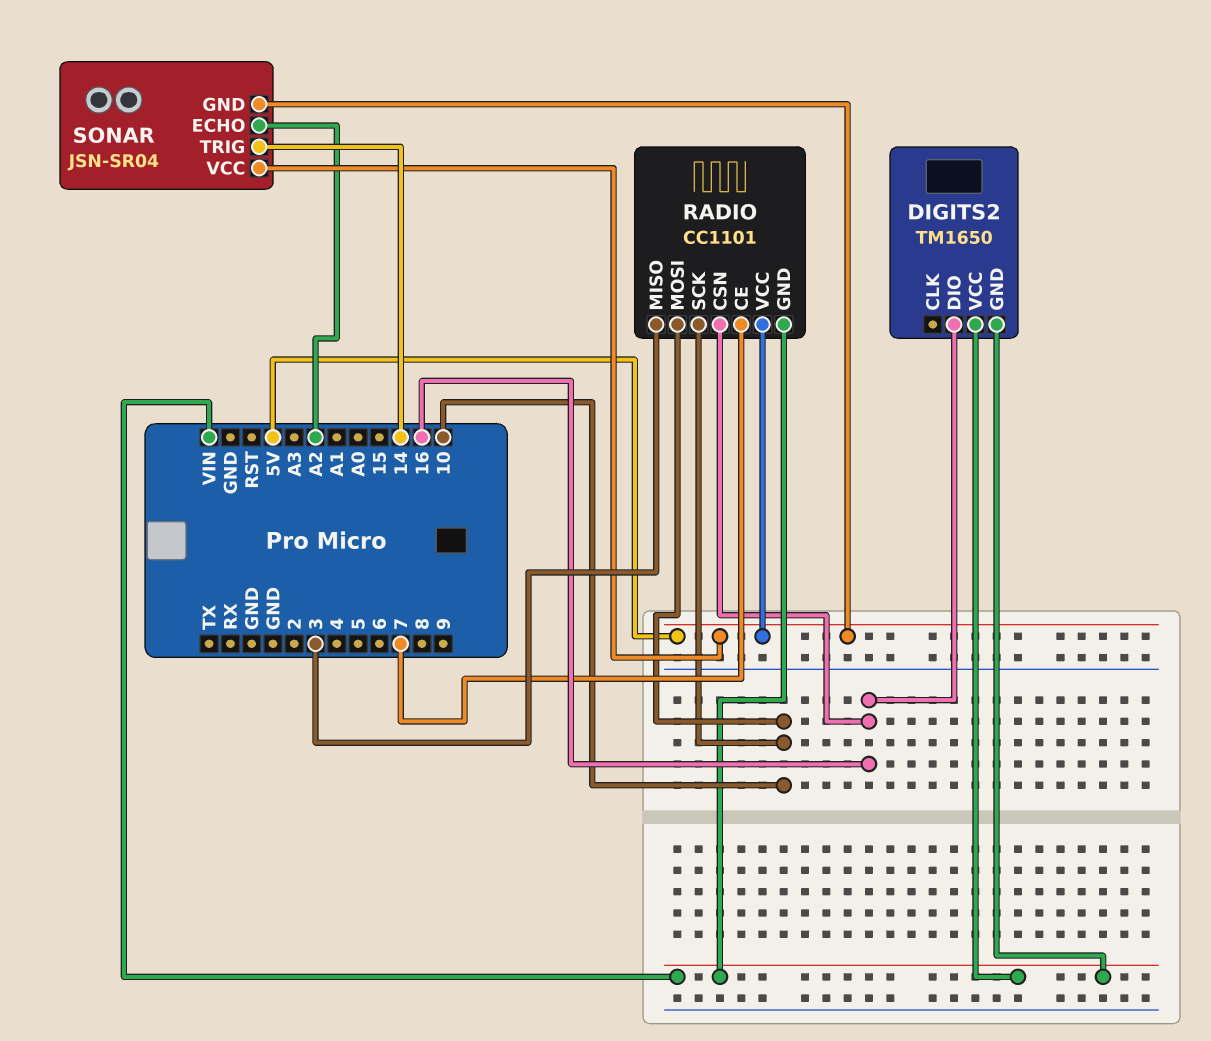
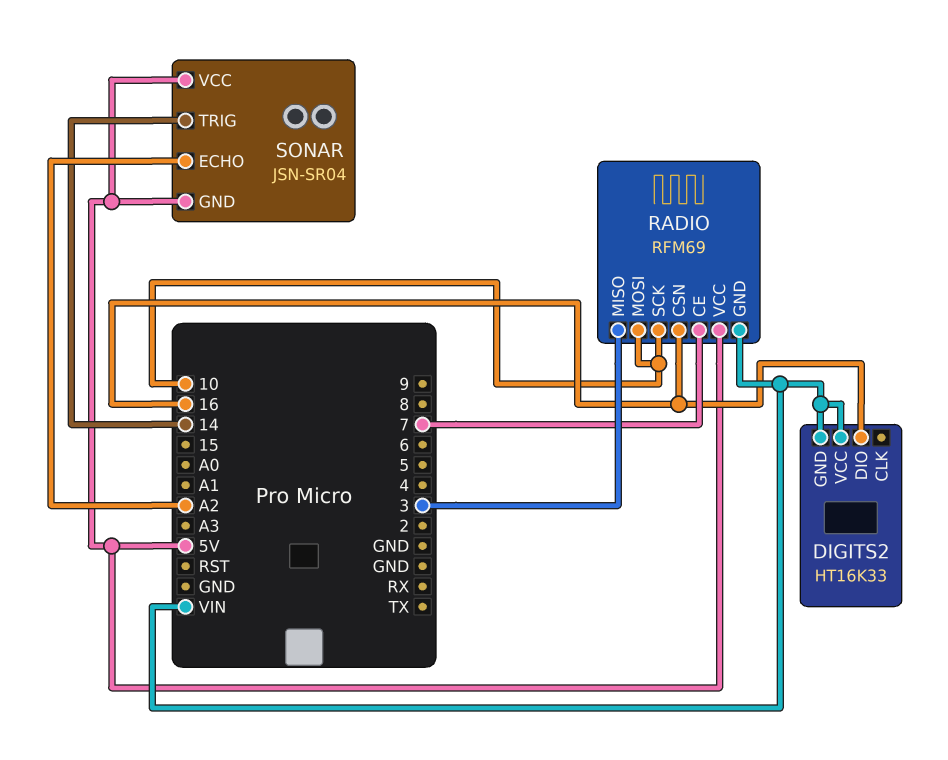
DIGITS2: TM1650 -> HT16K33
RADIO: CC1101 -> RFM69

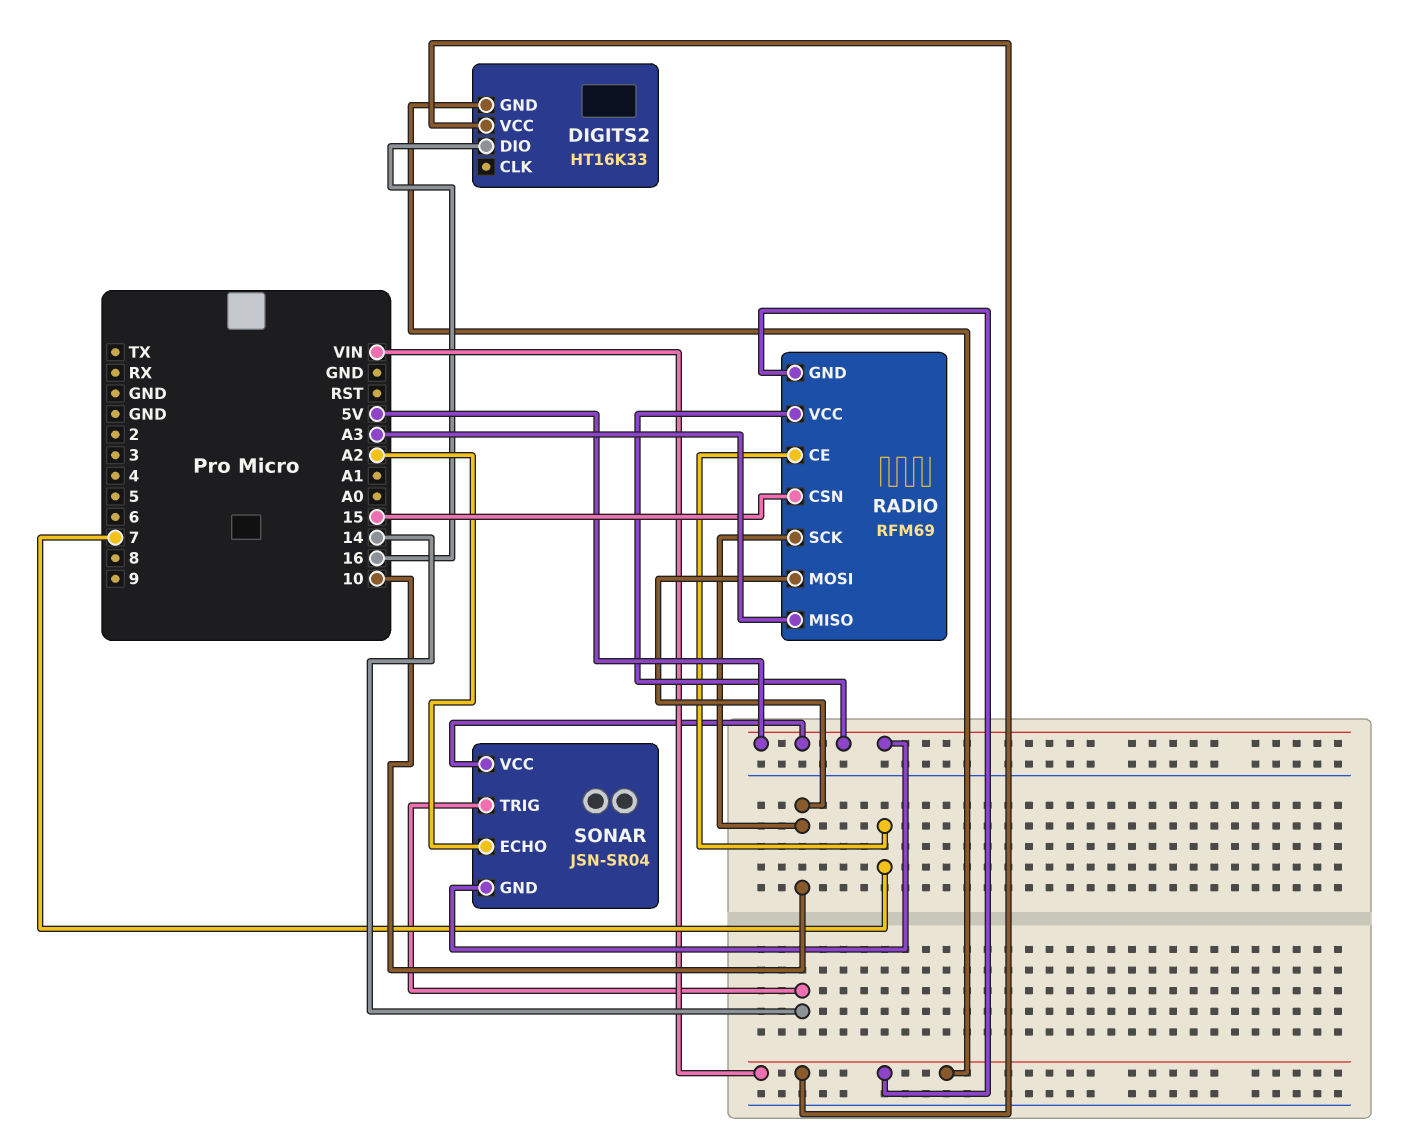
RADIO pin CSN: 16 -> 15
RADIO pin MISO: 3 -> A3

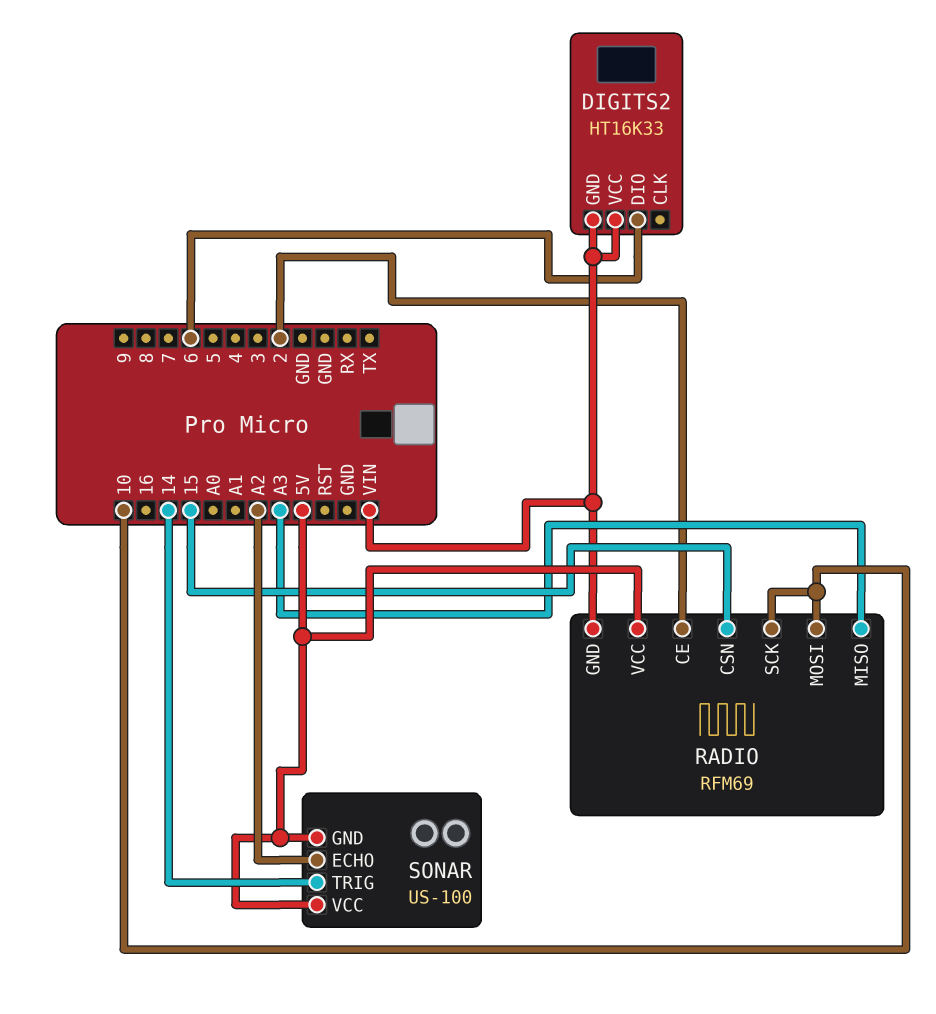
DIGITS2 pin DIO: 16 -> 6
RADIO pin CE: 7 -> 2
SONAR: JSN-SR04 -> US-100

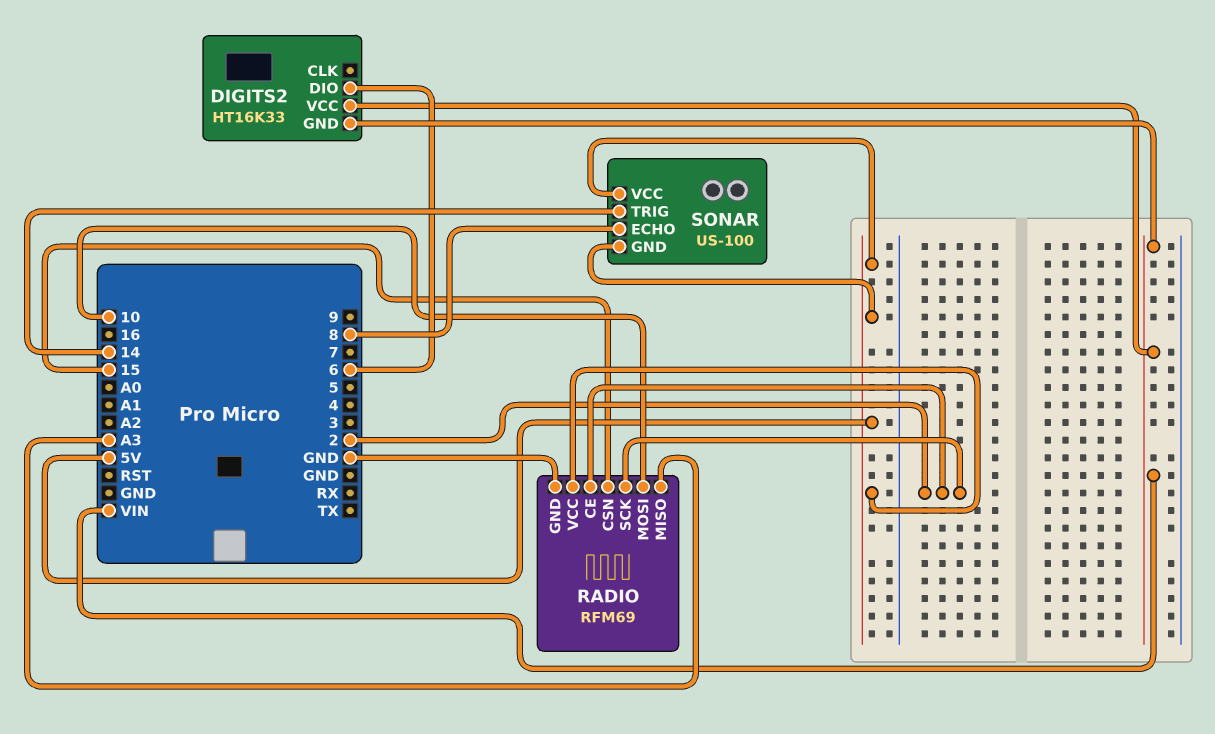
RADIO pin GND: VIN -> GND
RADIO pin SCK: 10 -> 2
SONAR pin ECHO: A2 -> 8

